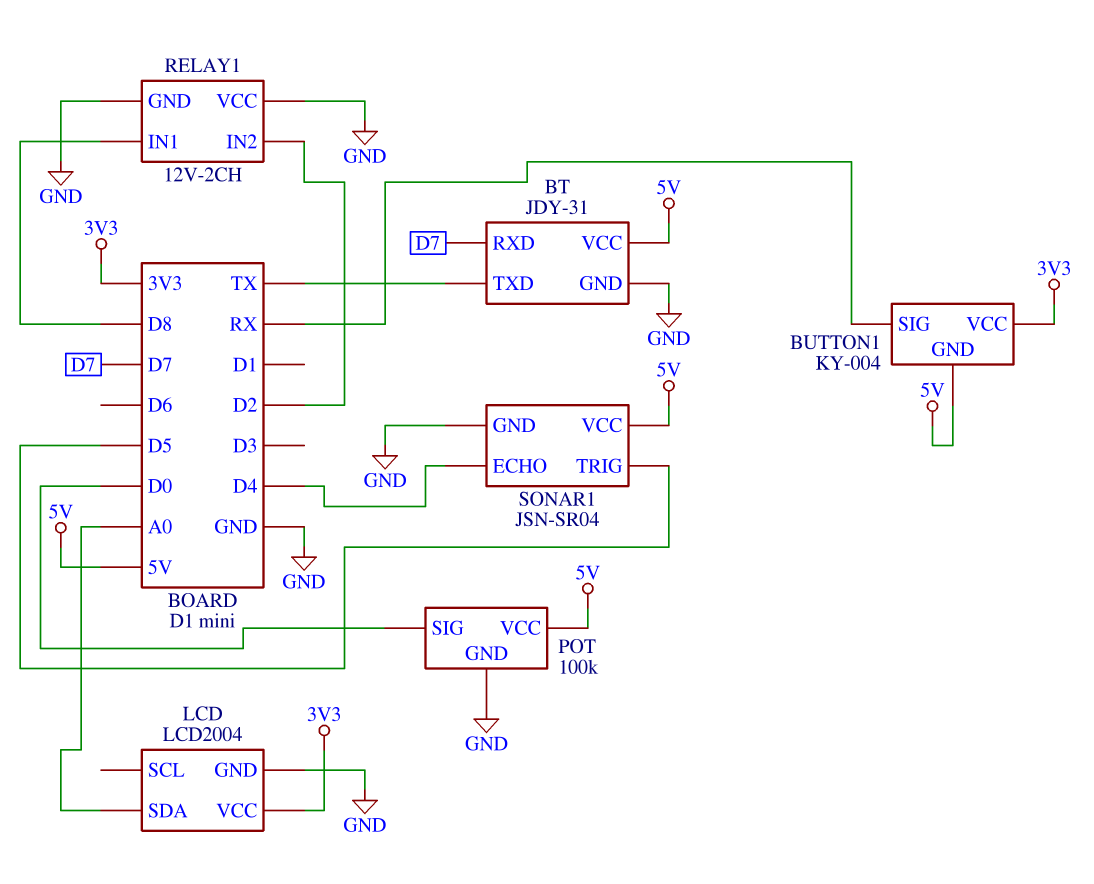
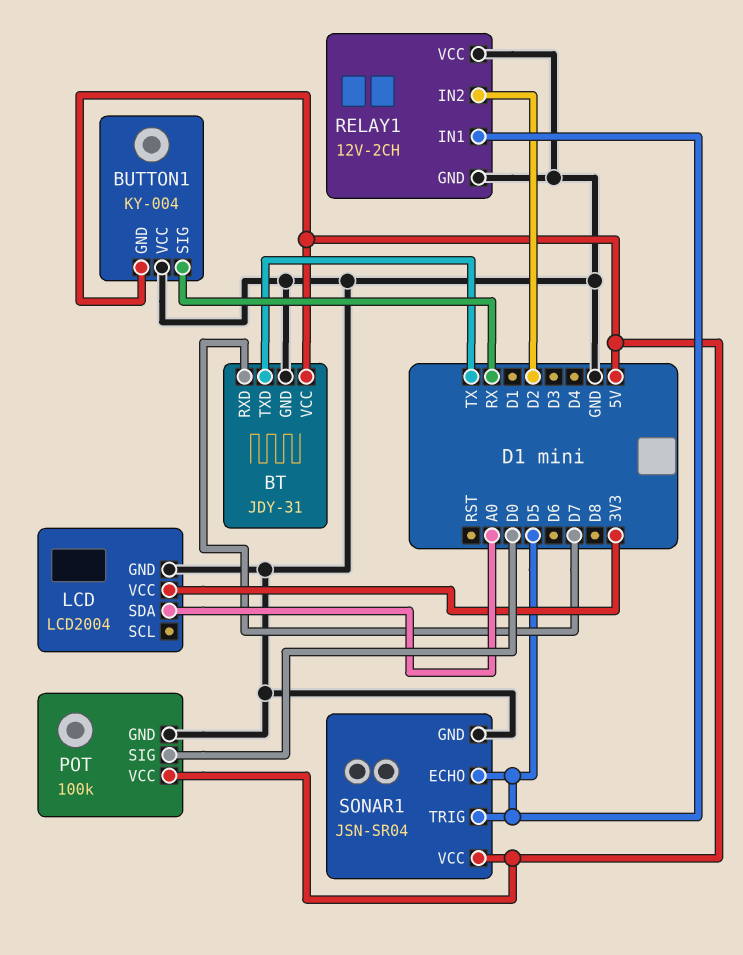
BUTTON1 pin VCC: 3V3 -> GND
RELAY1 pin IN1: D8 -> D5
SONAR1 pin ECHO: D4 -> D5

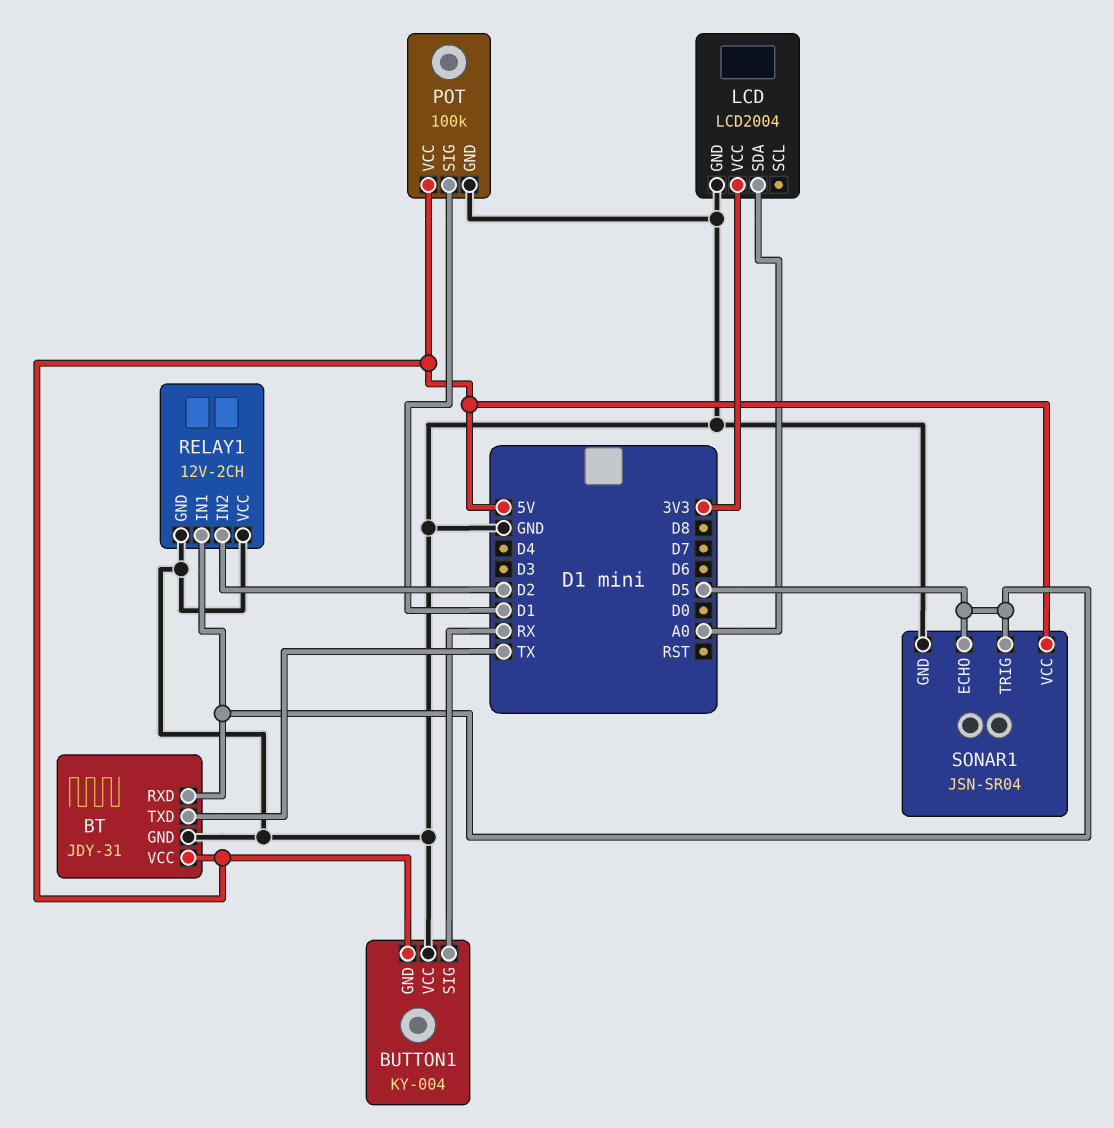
BT pin RXD: D7 -> D5
POT pin SIG: D0 -> D1

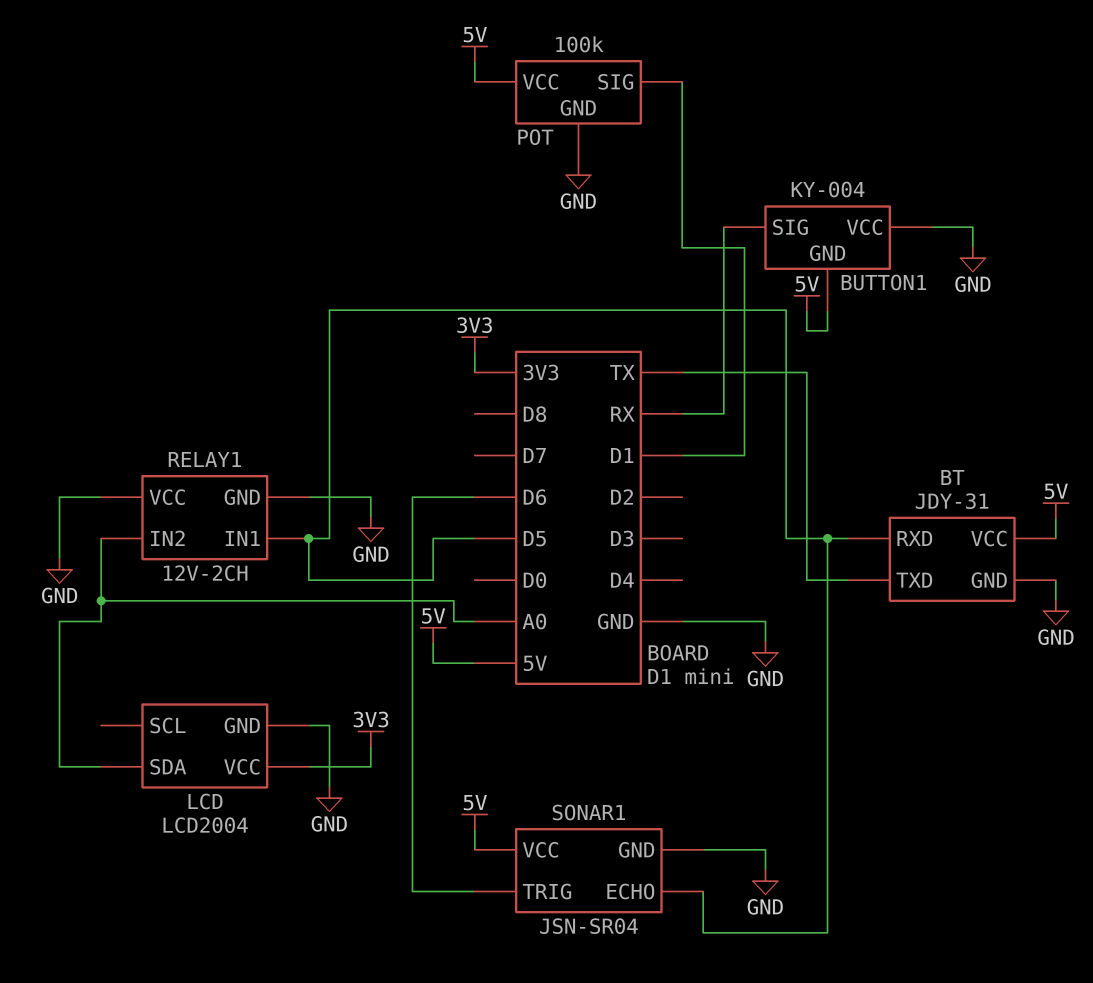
RELAY1 pin IN2: D2 -> A0
SONAR1 pin TRIG: D5 -> D6

